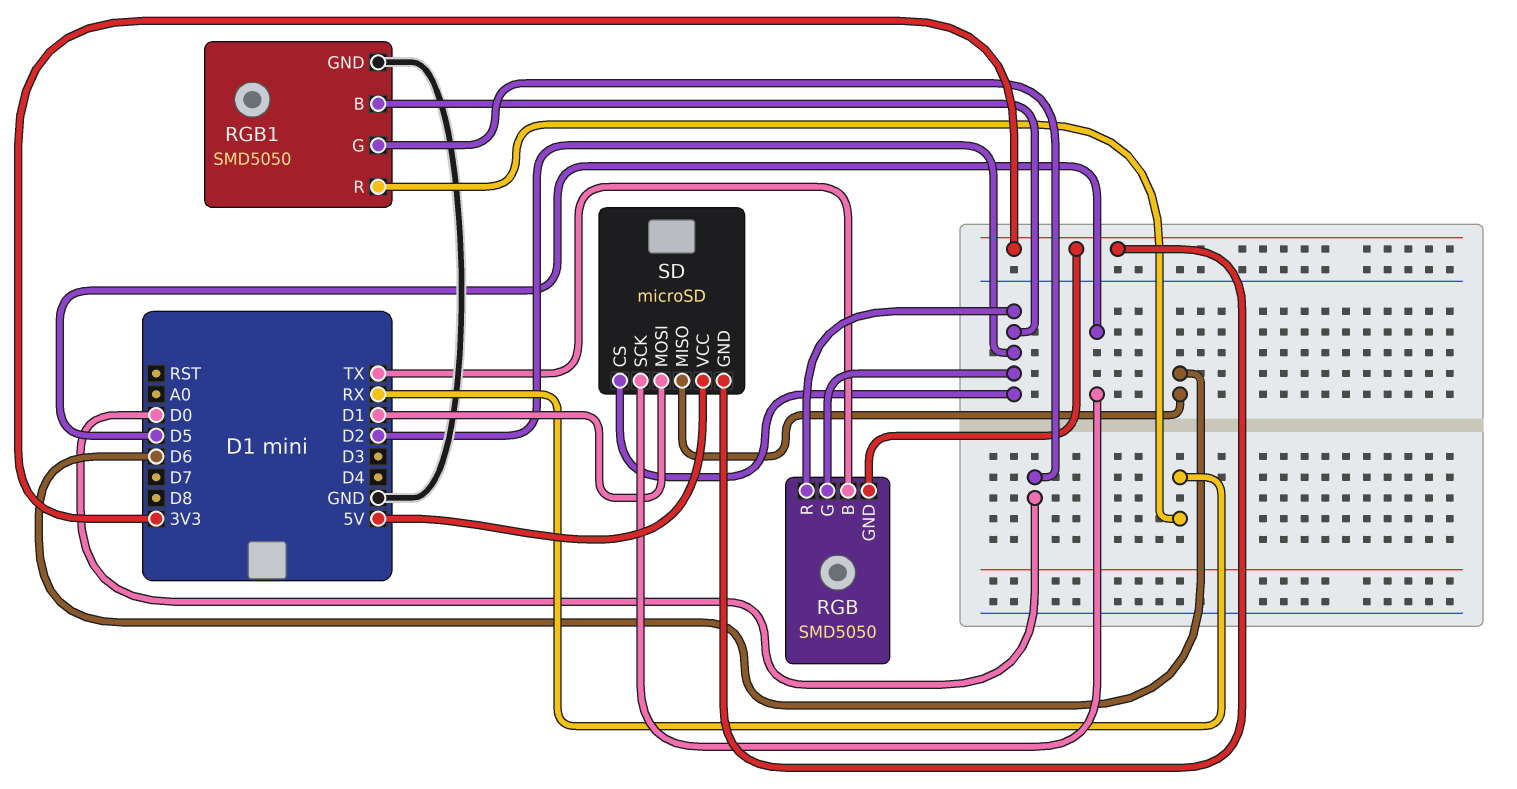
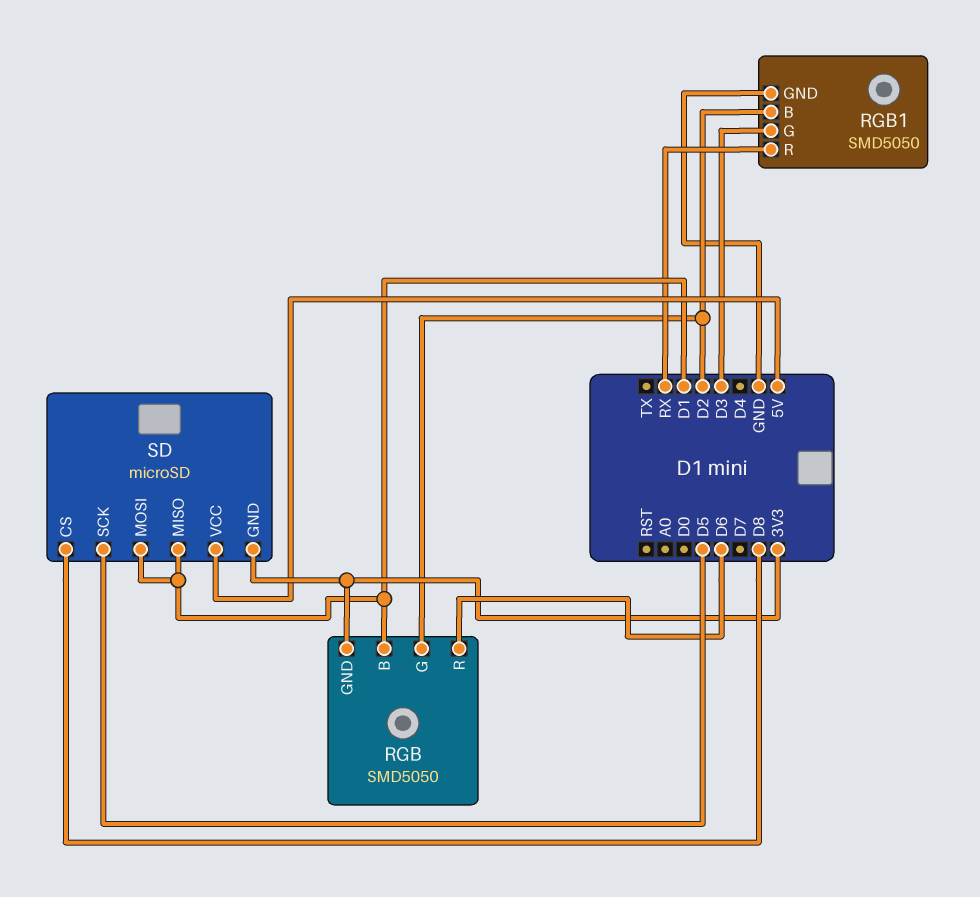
RGB pin B: TX -> D1
RGB pin R: D2 -> D6
RGB1 pin G: D0 -> D3
SD pin CS: D2 -> D8
SD pin MISO: D6 -> D1

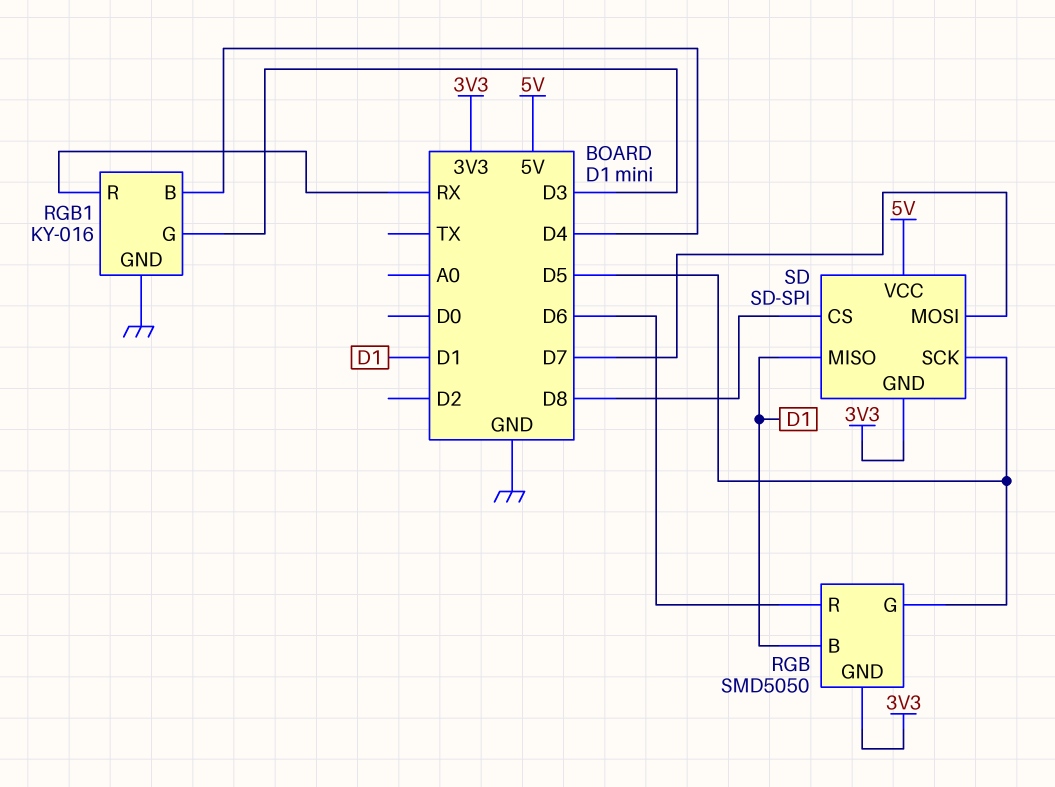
RGB pin G: D2 -> D5
RGB1: SMD5050 -> KY-016
RGB1 pin B: D2 -> D4
SD: microSD -> SD-SPI
SD pin MOSI: D1 -> D7

